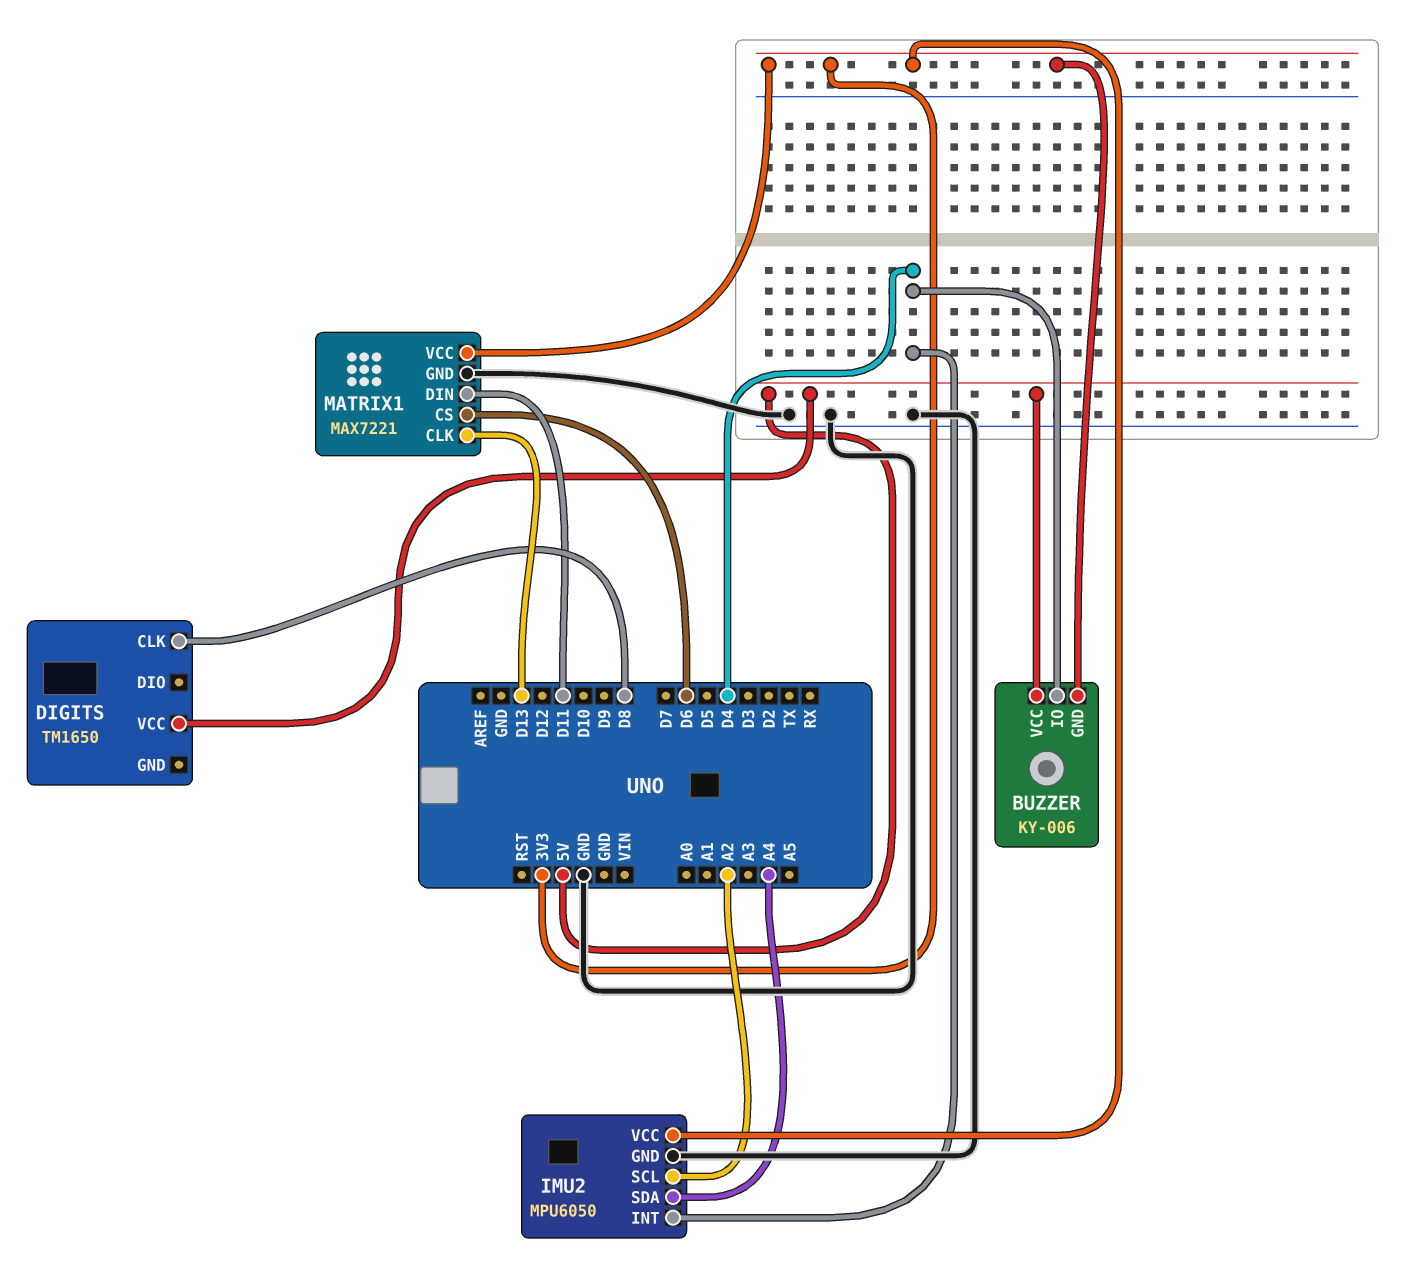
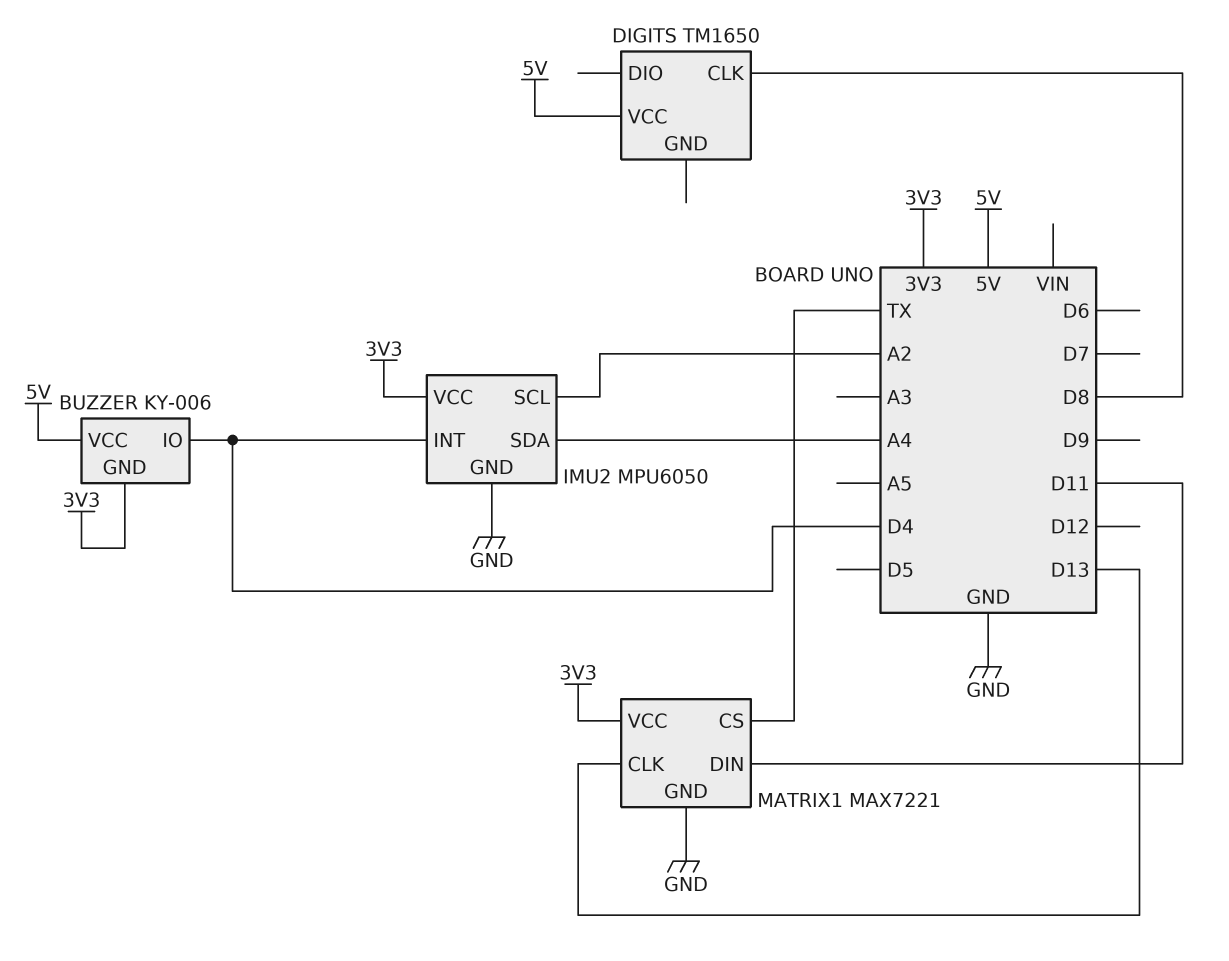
MATRIX1 pin CS: D6 -> TX

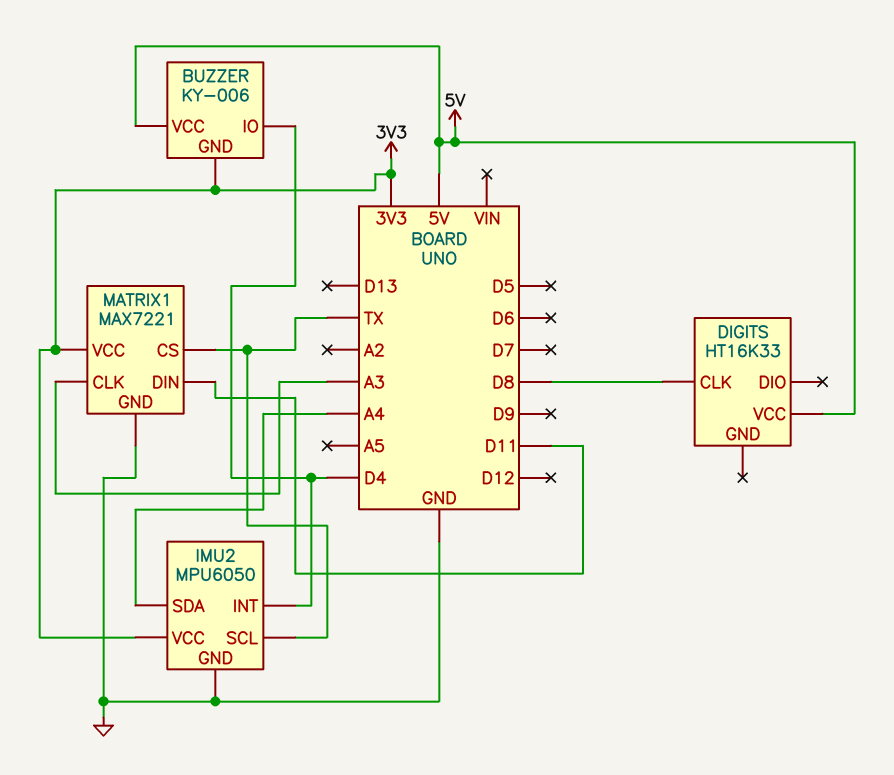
DIGITS: TM1650 -> HT16K33
IMU2 pin SCL: A2 -> TX
MATRIX1 pin CLK: D13 -> A3

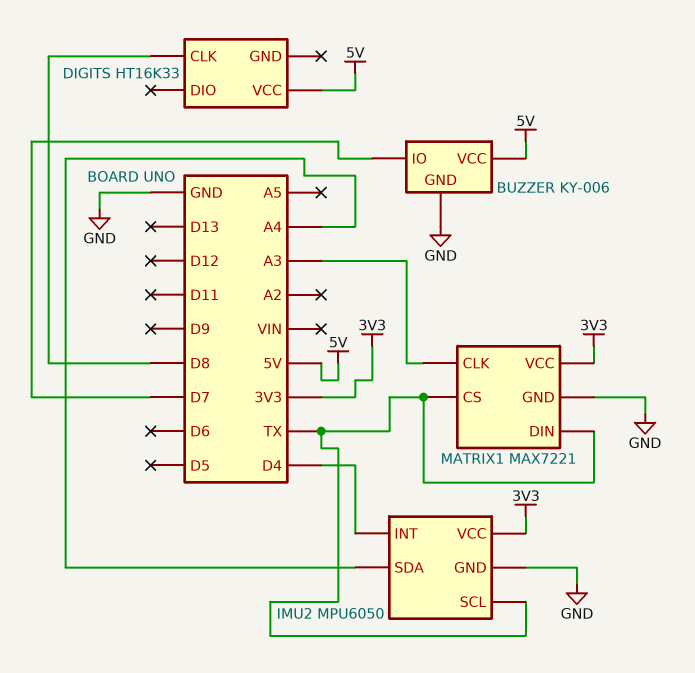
BUZZER pin GND: 3V3 -> GND
BUZZER pin IO: D4 -> D7
MATRIX1 pin DIN: D11 -> TX

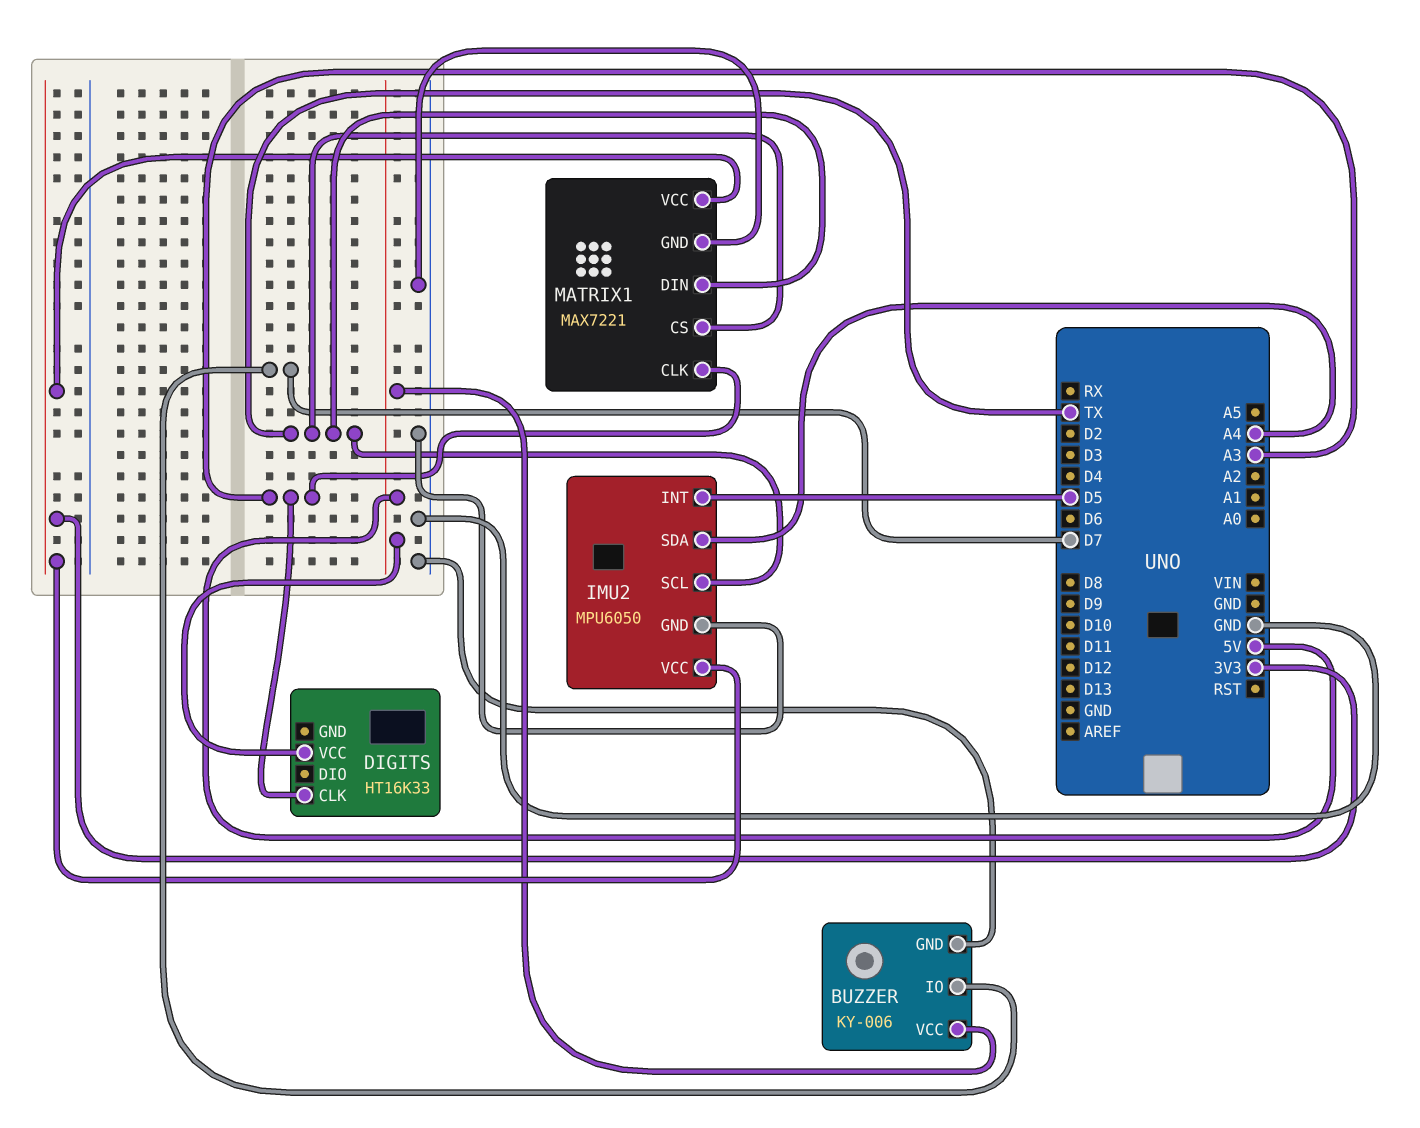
DIGITS pin CLK: D8 -> A3
IMU2 pin INT: D4 -> D5

